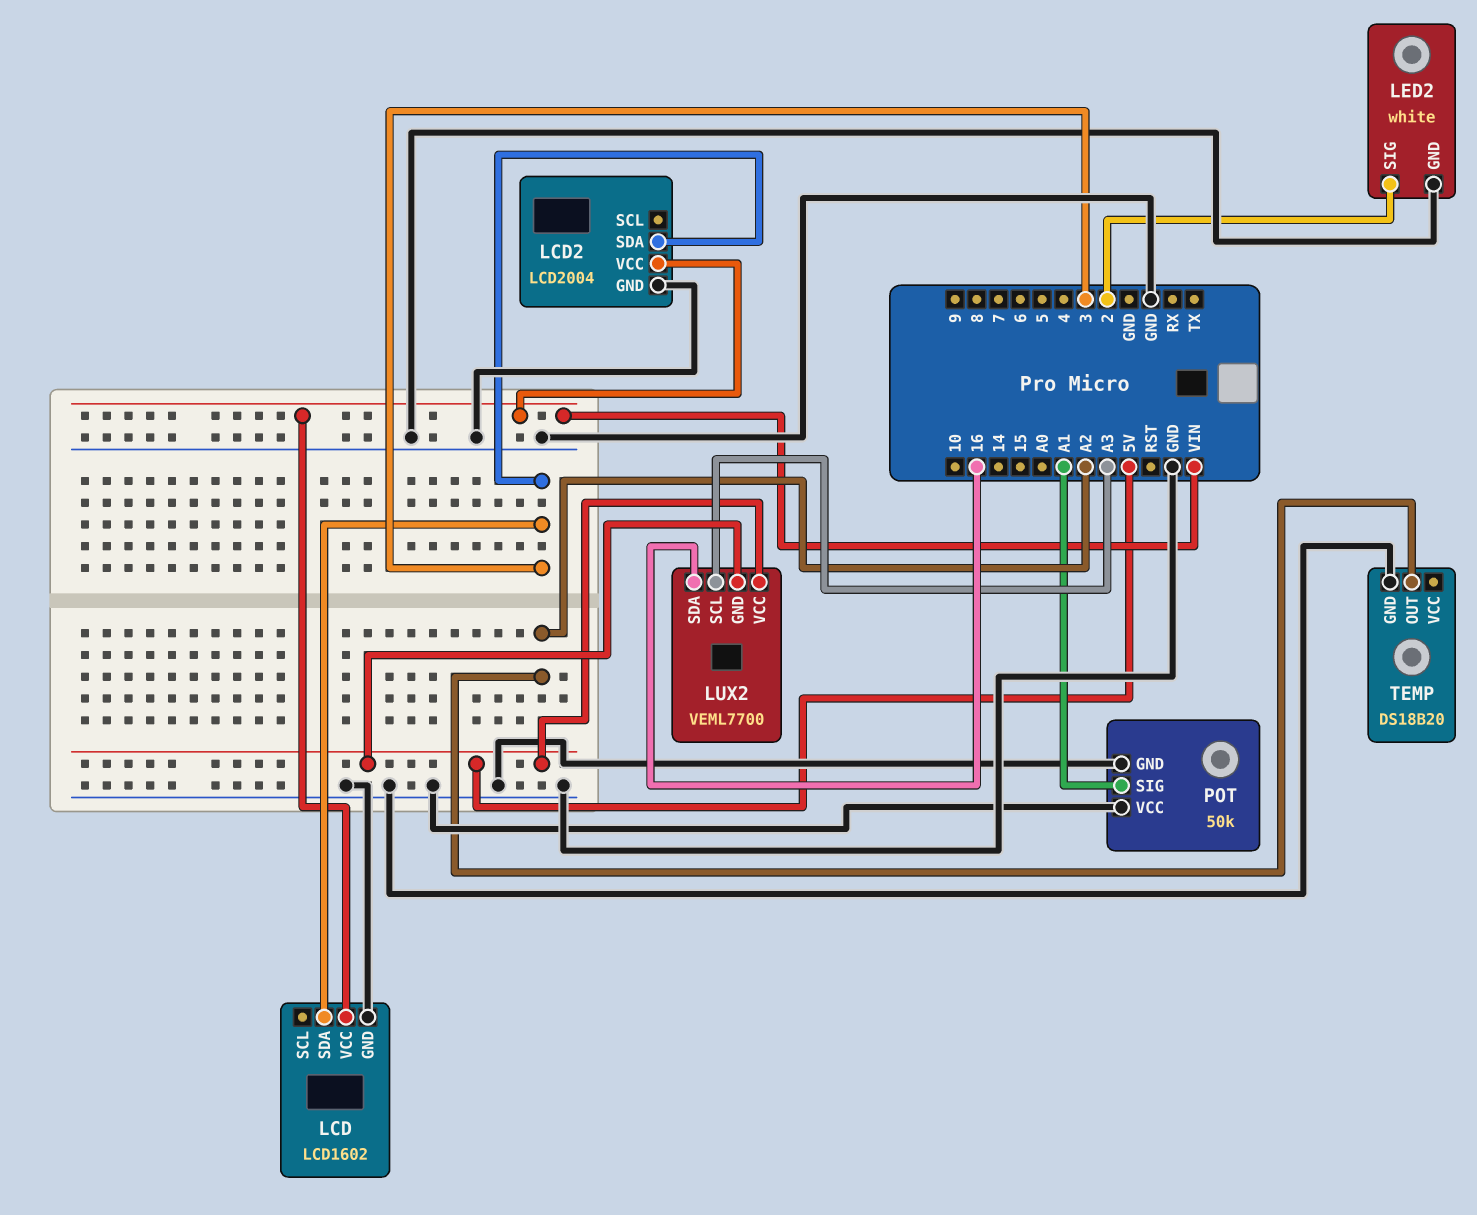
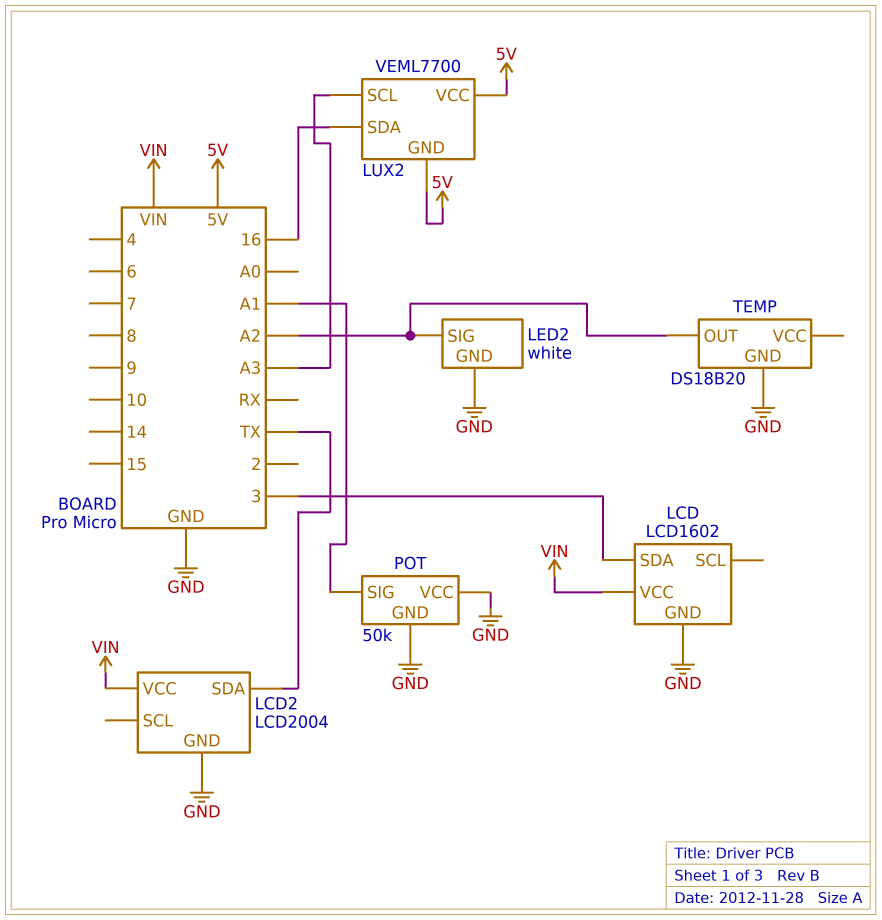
LCD2 pin SDA: 3 -> TX
LED2 pin SIG: 2 -> A2

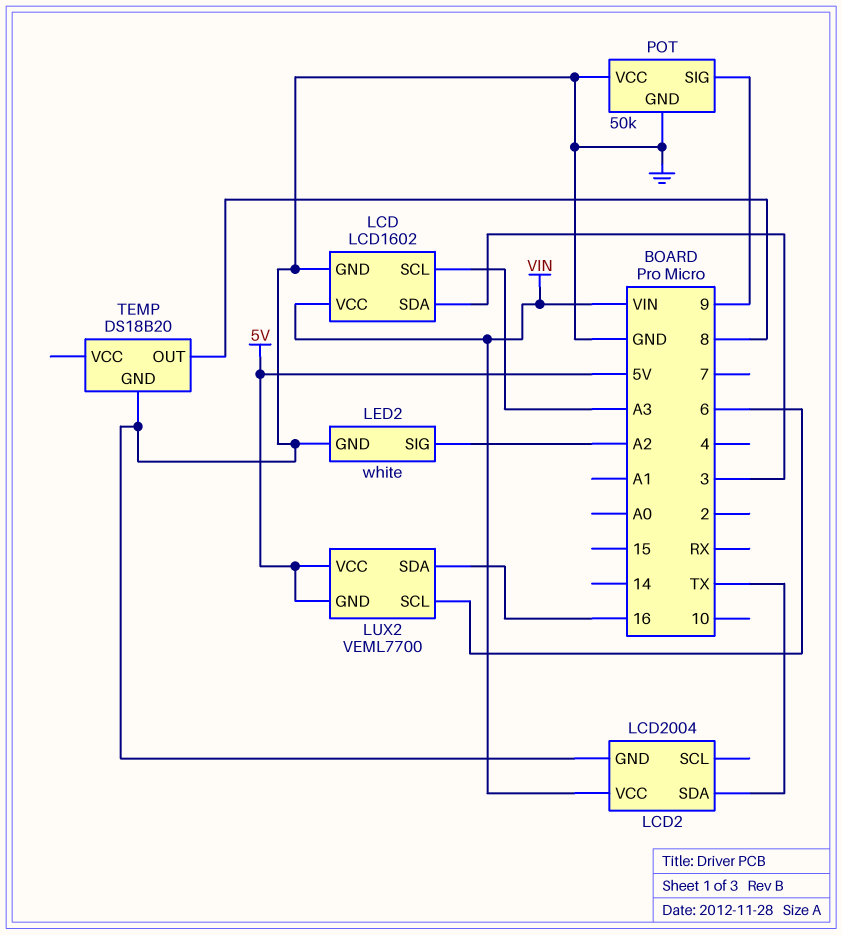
LCD pin SCL: none -> A3
LUX2 pin SCL: A3 -> 6
POT pin SIG: A1 -> 9
TEMP pin OUT: A2 -> 8

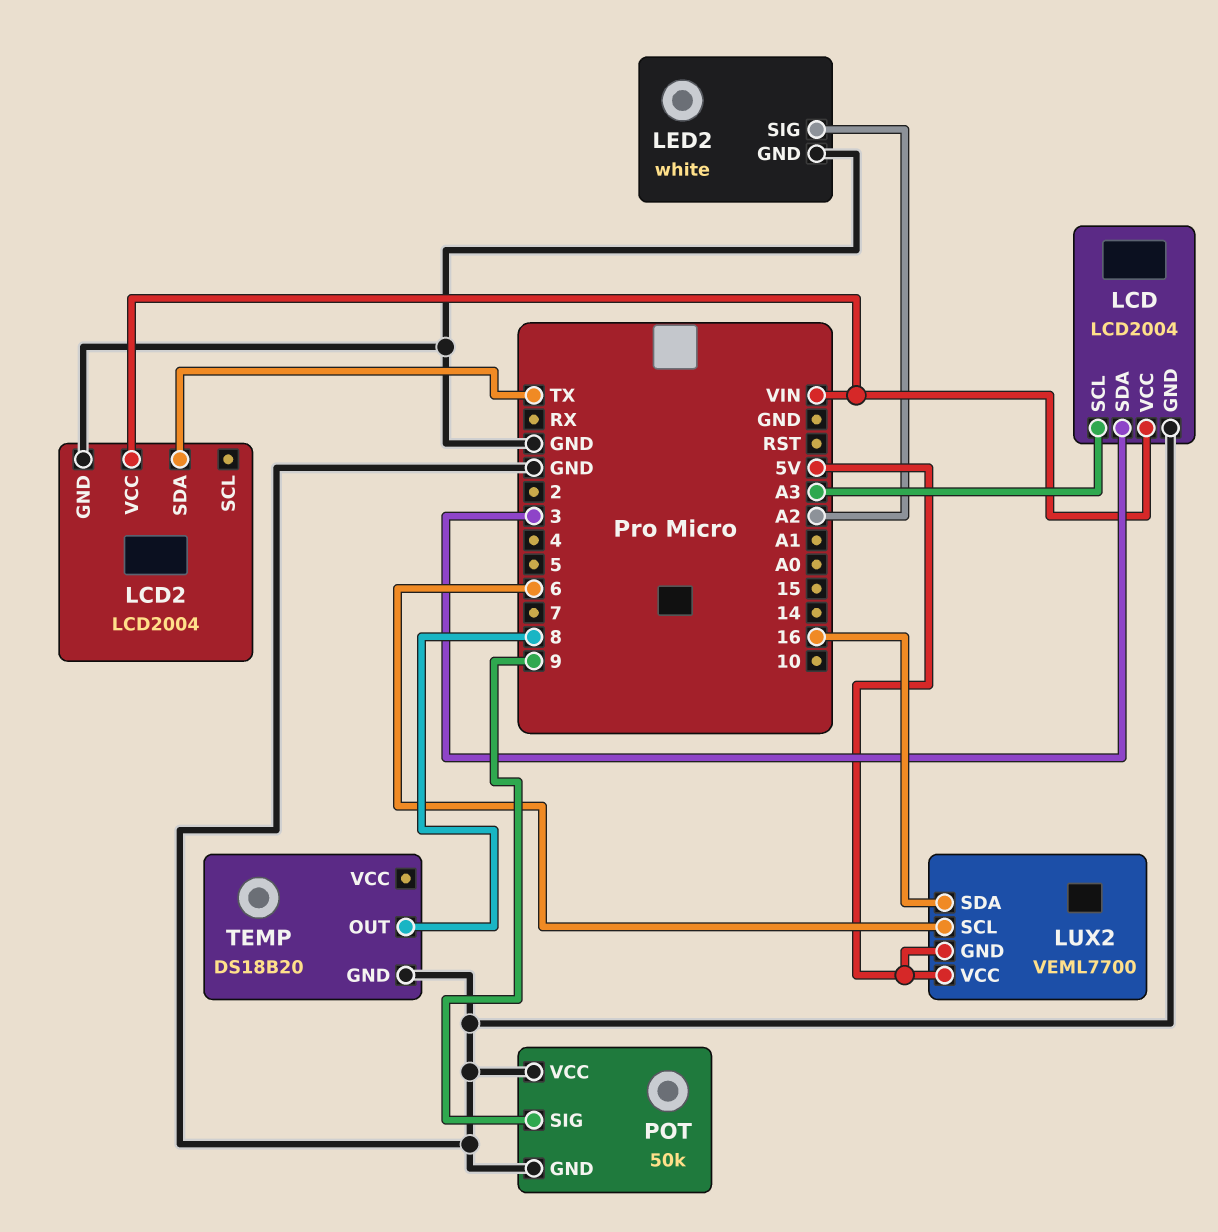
LCD: LCD1602 -> LCD2004

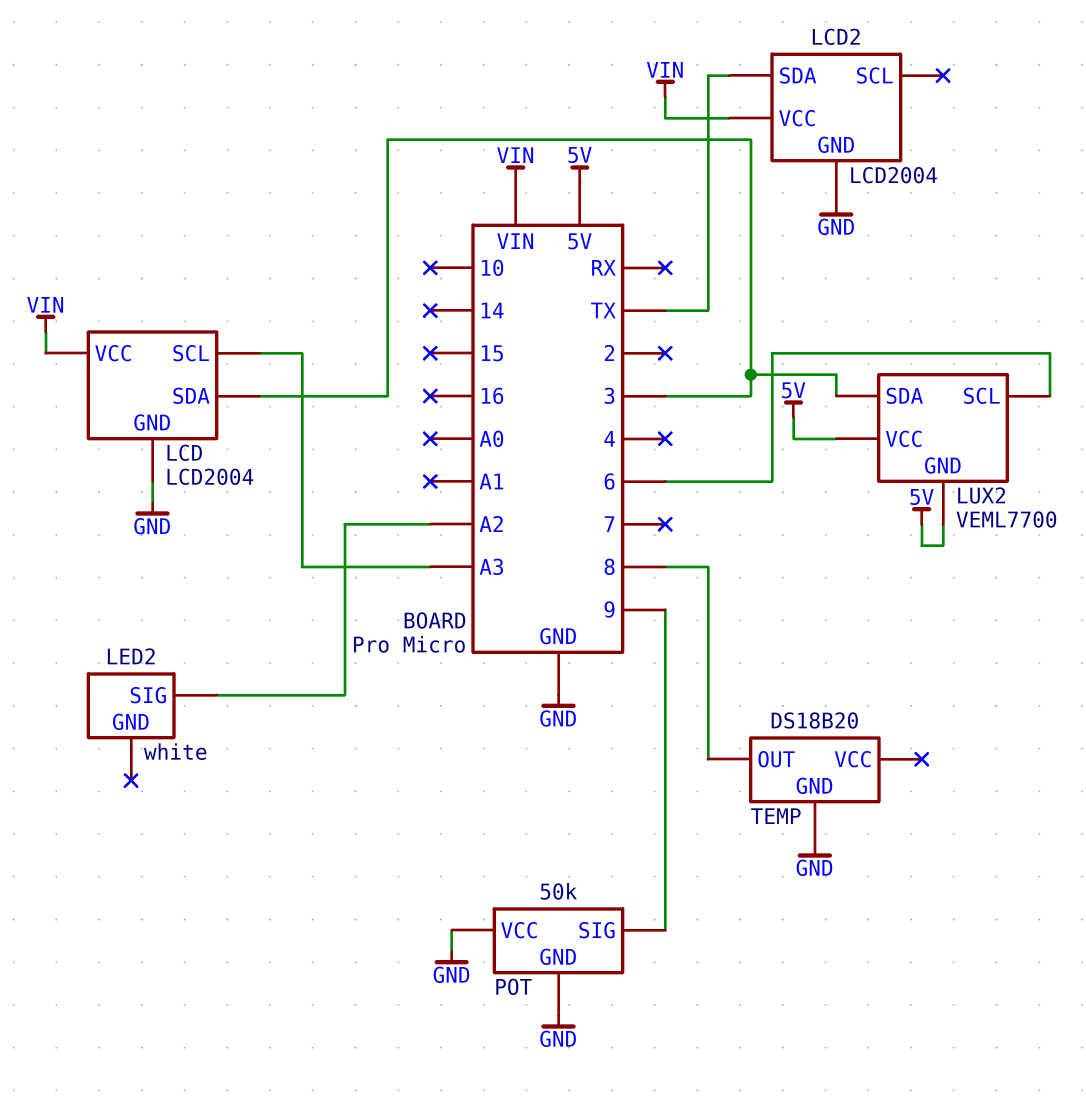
LED2 pin GND: GND -> none
LUX2 pin SDA: 16 -> 3

